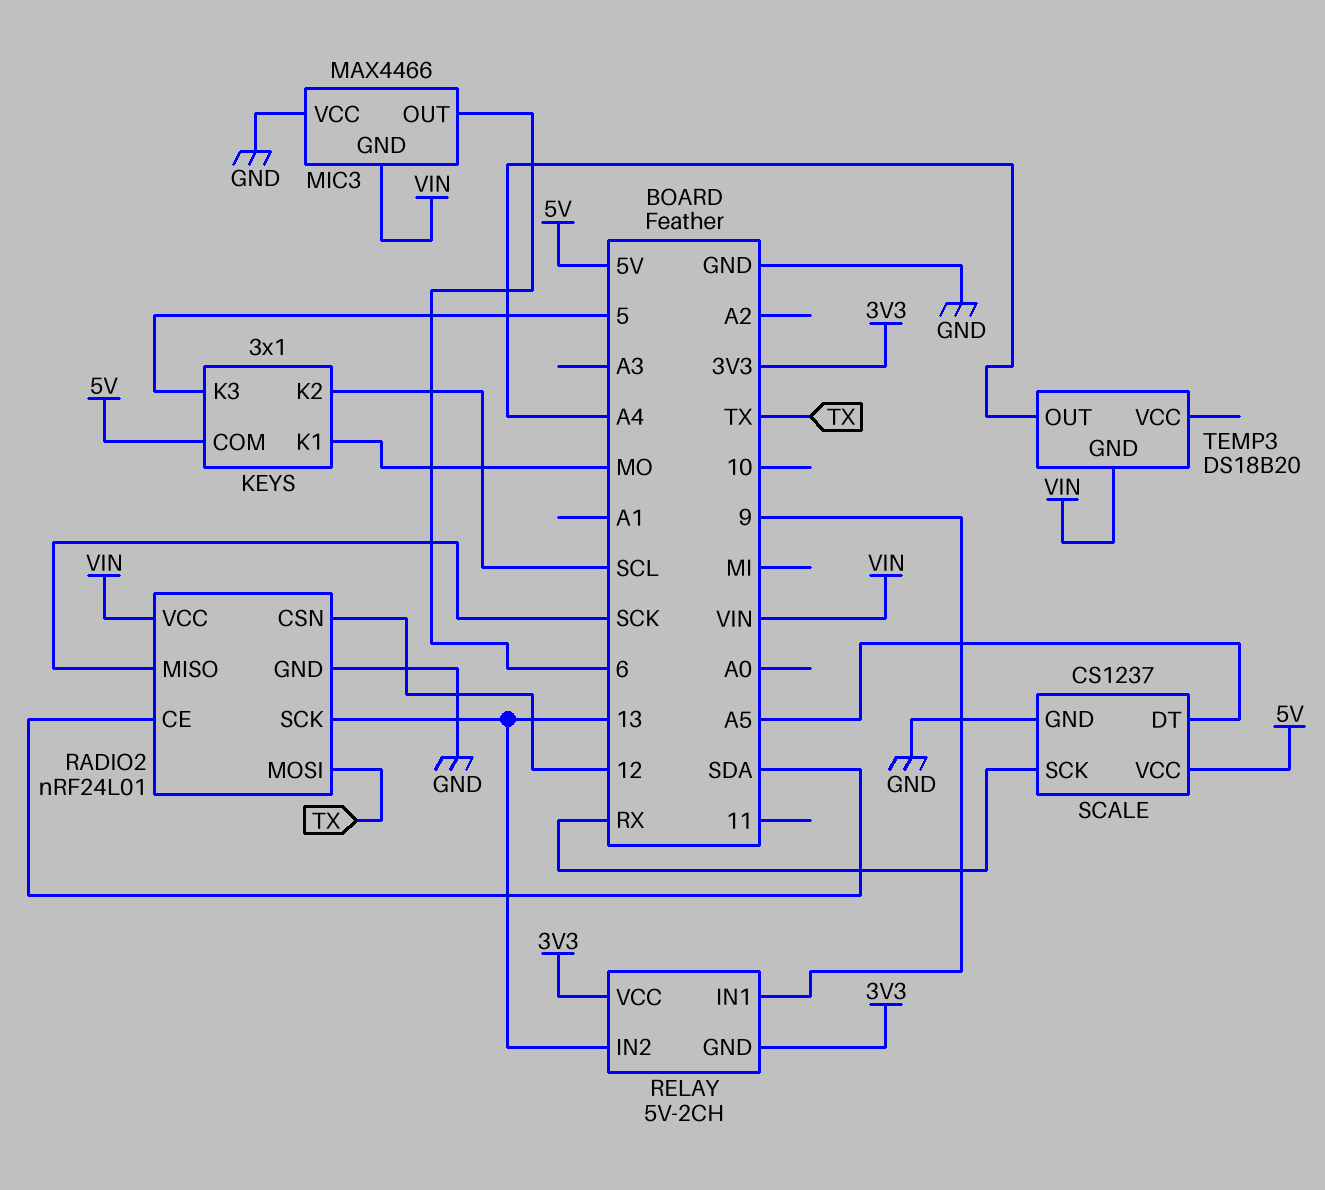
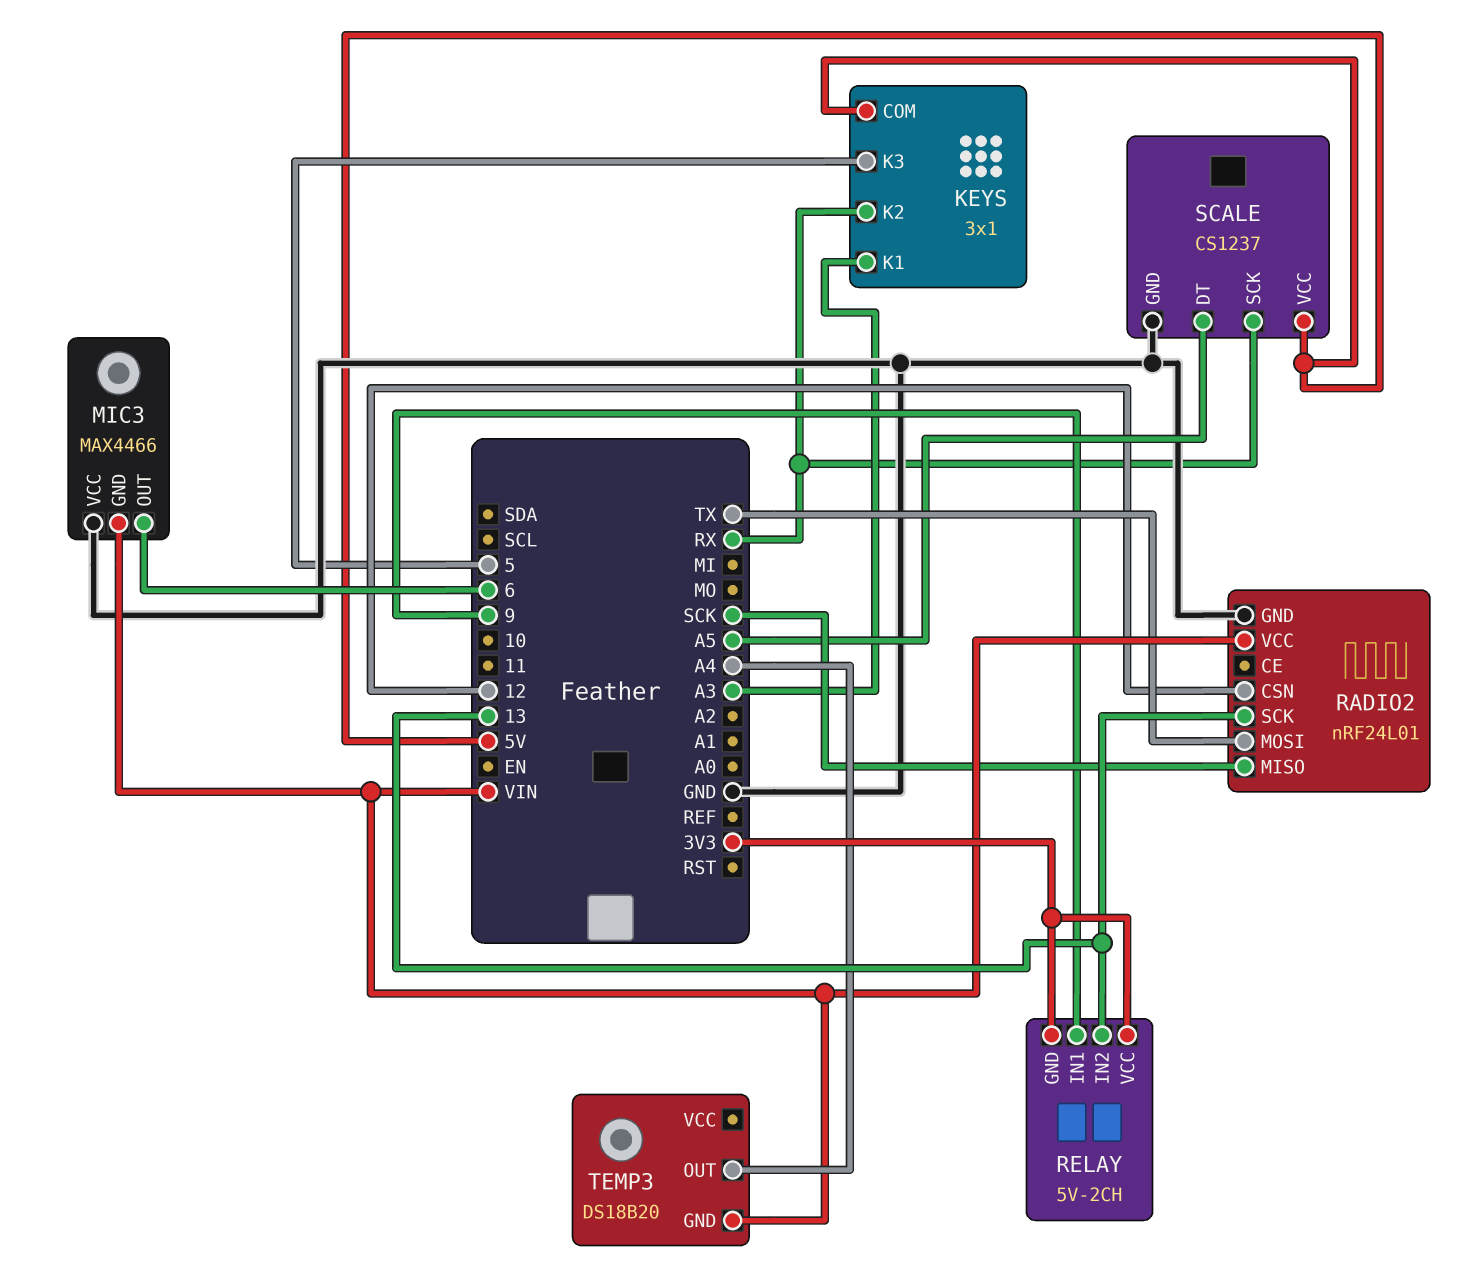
KEYS pin K1: MO -> A3
KEYS pin K2: SCL -> RX
RADIO2 pin CE: SDA -> none

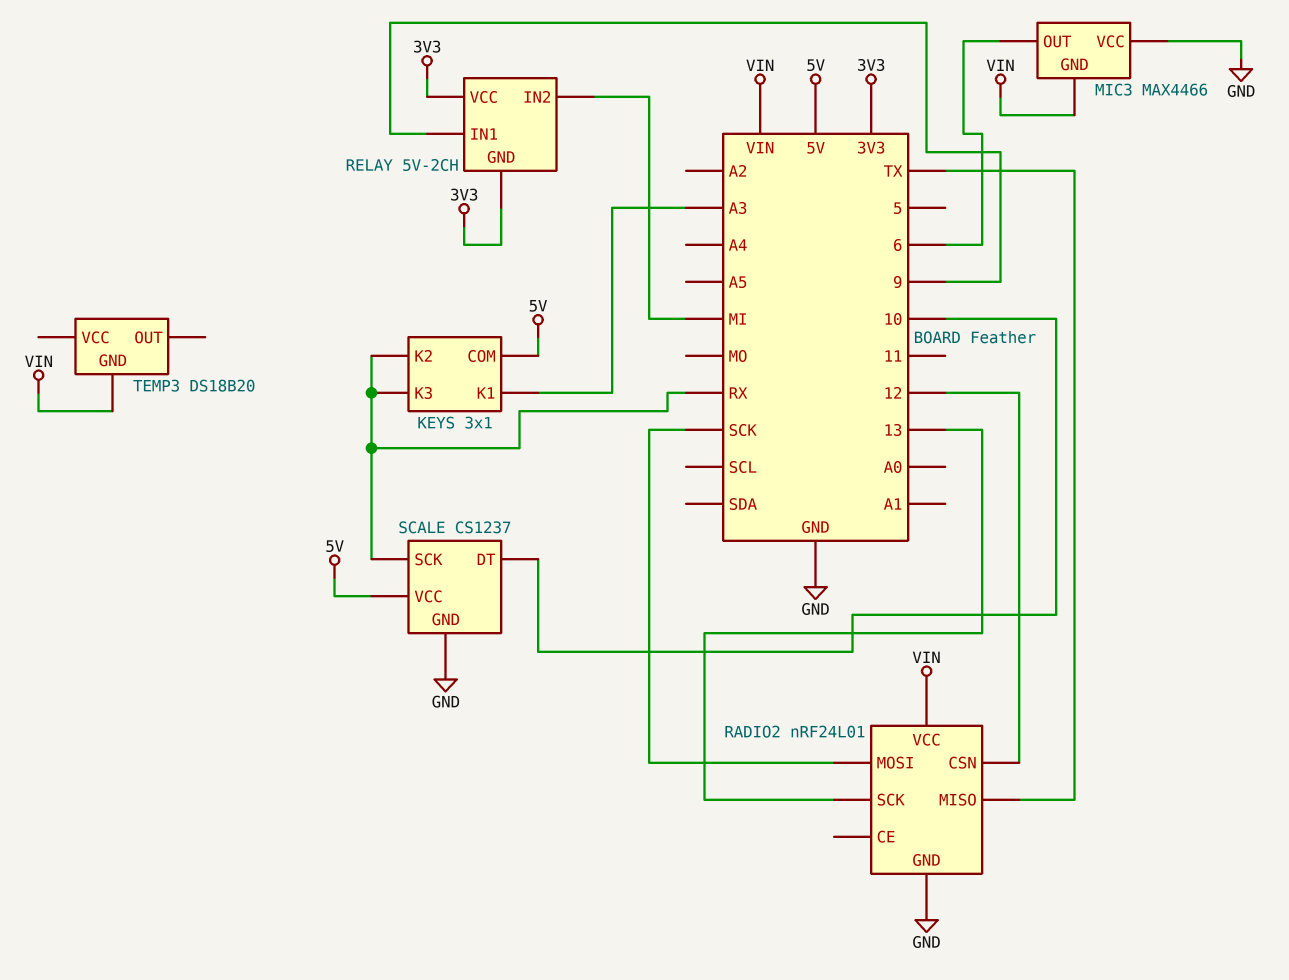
KEYS pin K3: 5 -> RX
RADIO2 pin MISO: SCK -> TX
RADIO2 pin MOSI: TX -> SCK
RELAY pin IN2: 13 -> MI
SCALE pin DT: A5 -> 10
TEMP3 pin OUT: A4 -> none

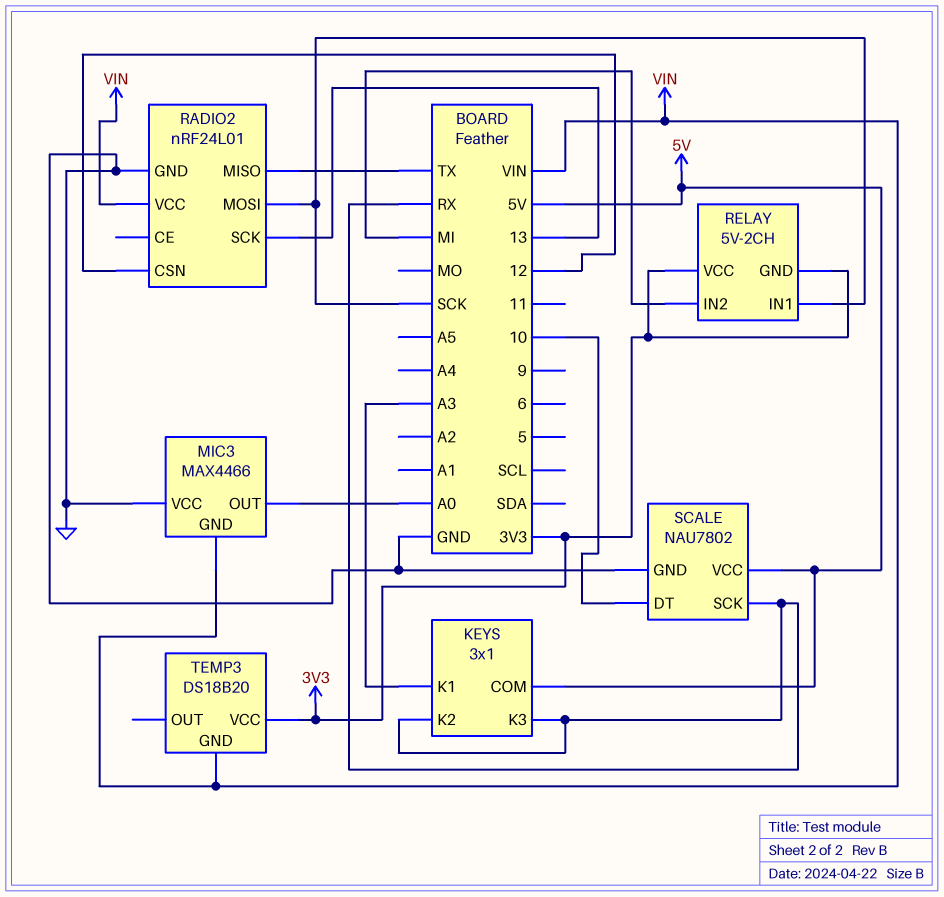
MIC3 pin OUT: 6 -> A0
RELAY pin IN1: 9 -> SCK
SCALE: CS1237 -> NAU7802
TEMP3 pin VCC: none -> 3V3

